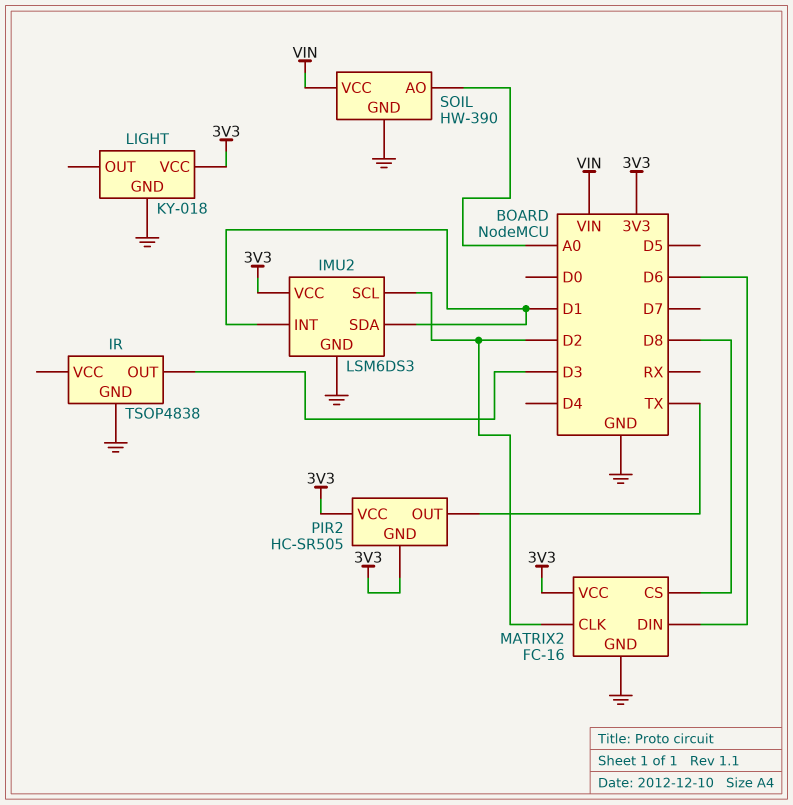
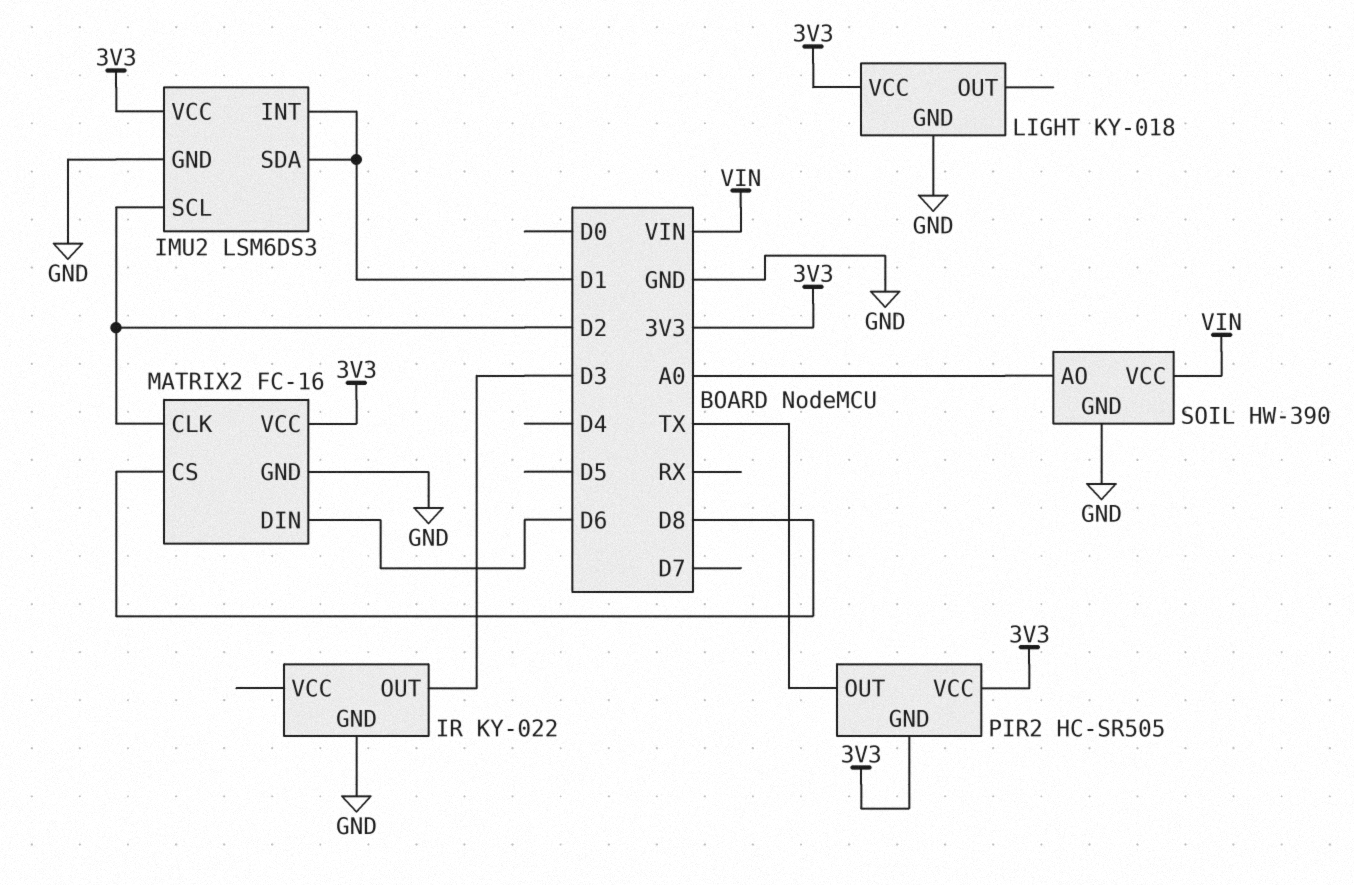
IR: TSOP4838 -> KY-022

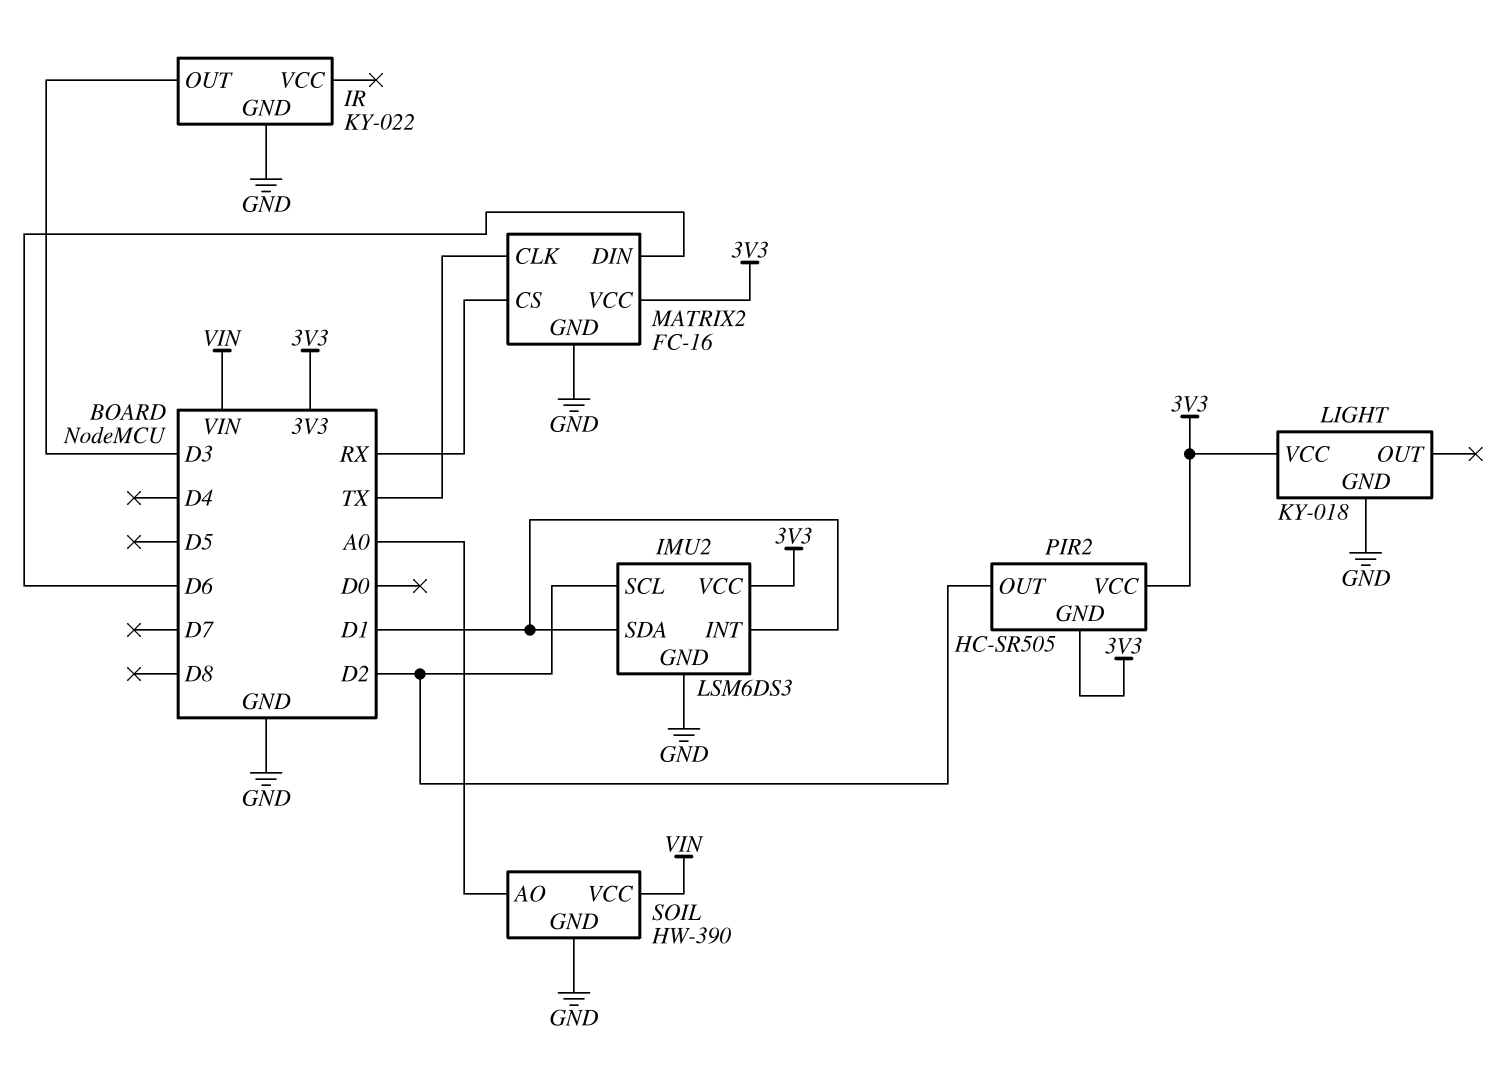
MATRIX2 pin CLK: D2 -> TX
MATRIX2 pin CS: D8 -> RX
PIR2 pin OUT: TX -> D2

